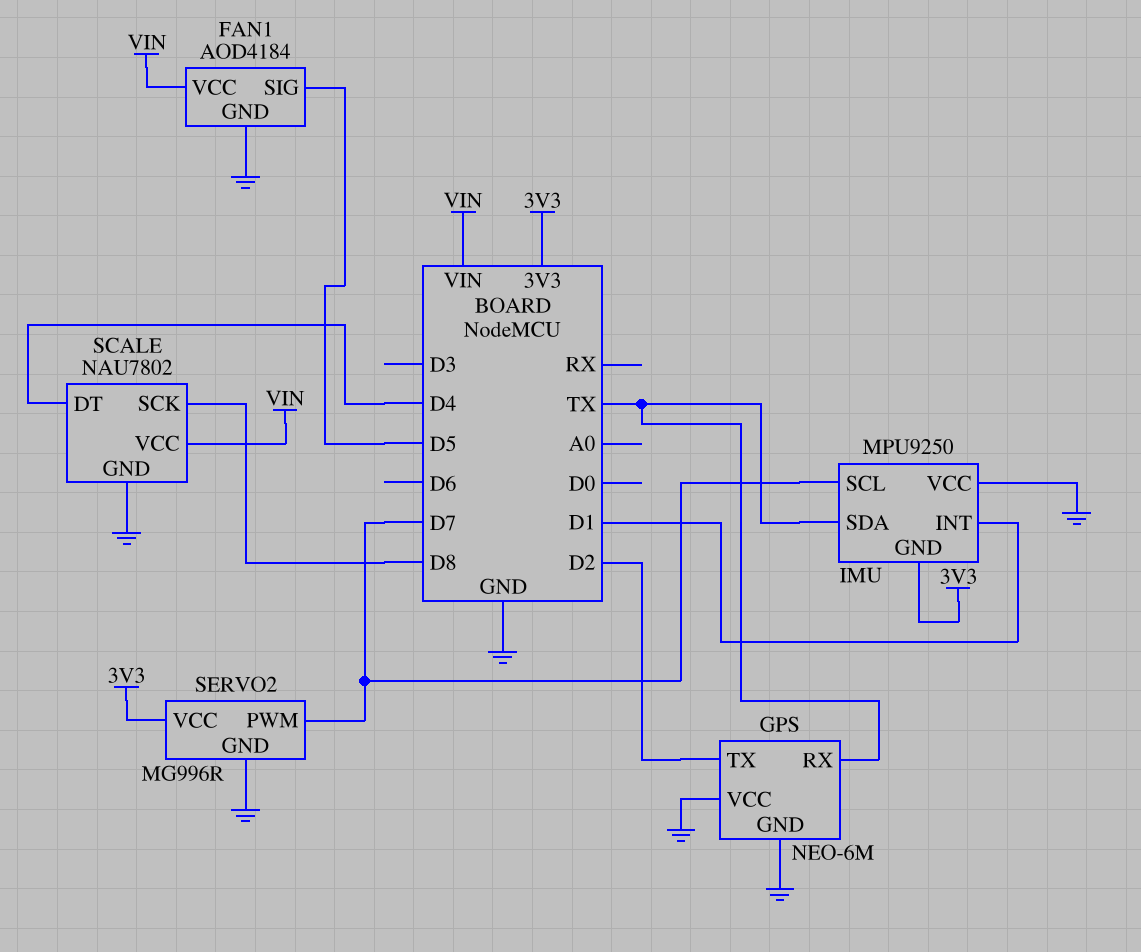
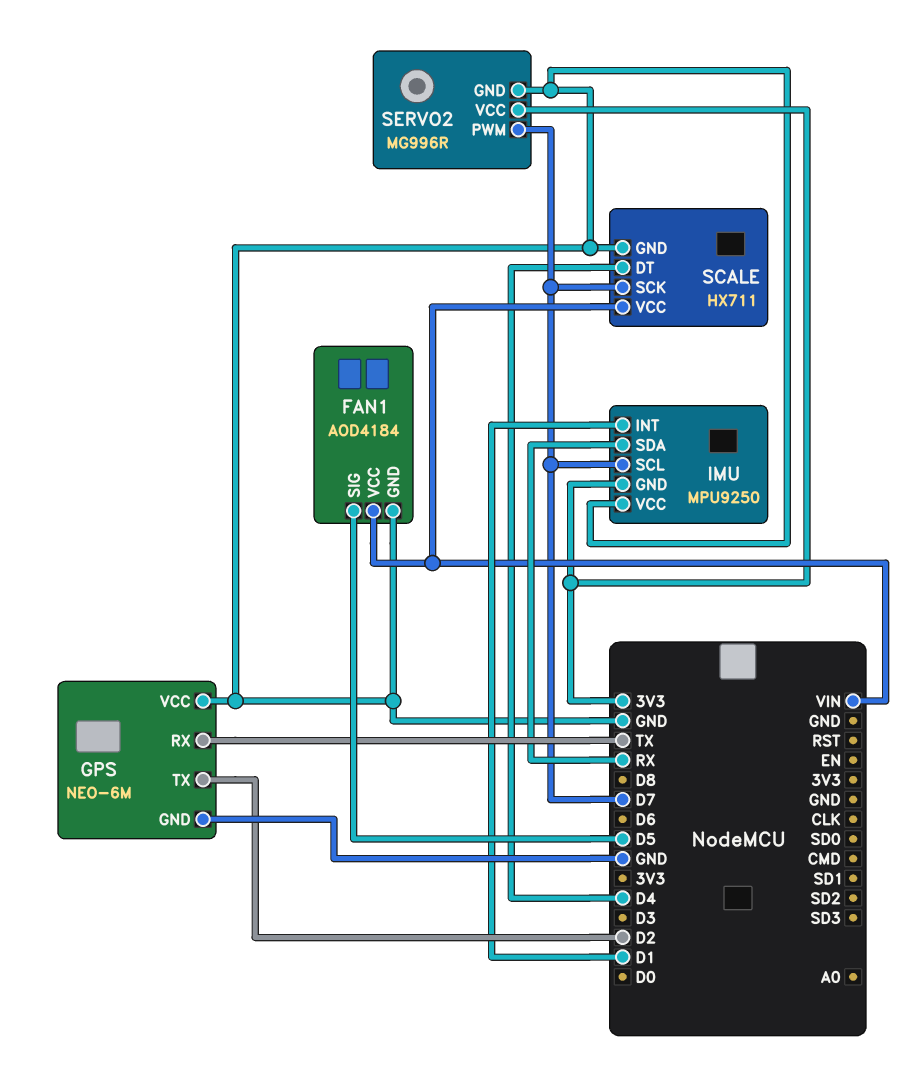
IMU pin SDA: TX -> RX
SCALE: NAU7802 -> HX711
SCALE pin SCK: D8 -> D7

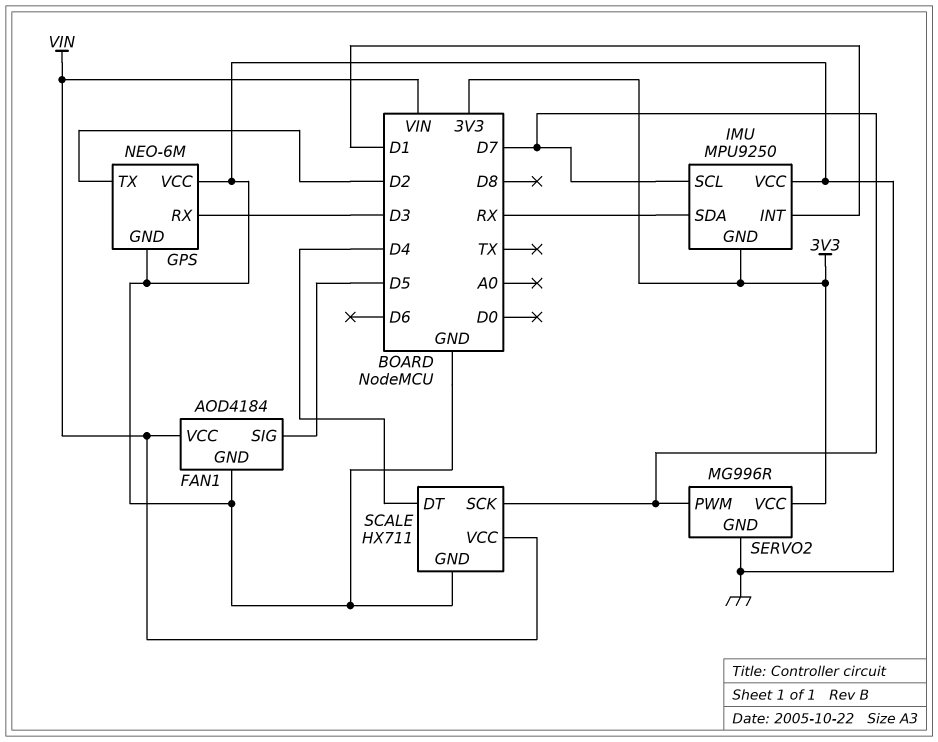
GPS pin RX: TX -> D3

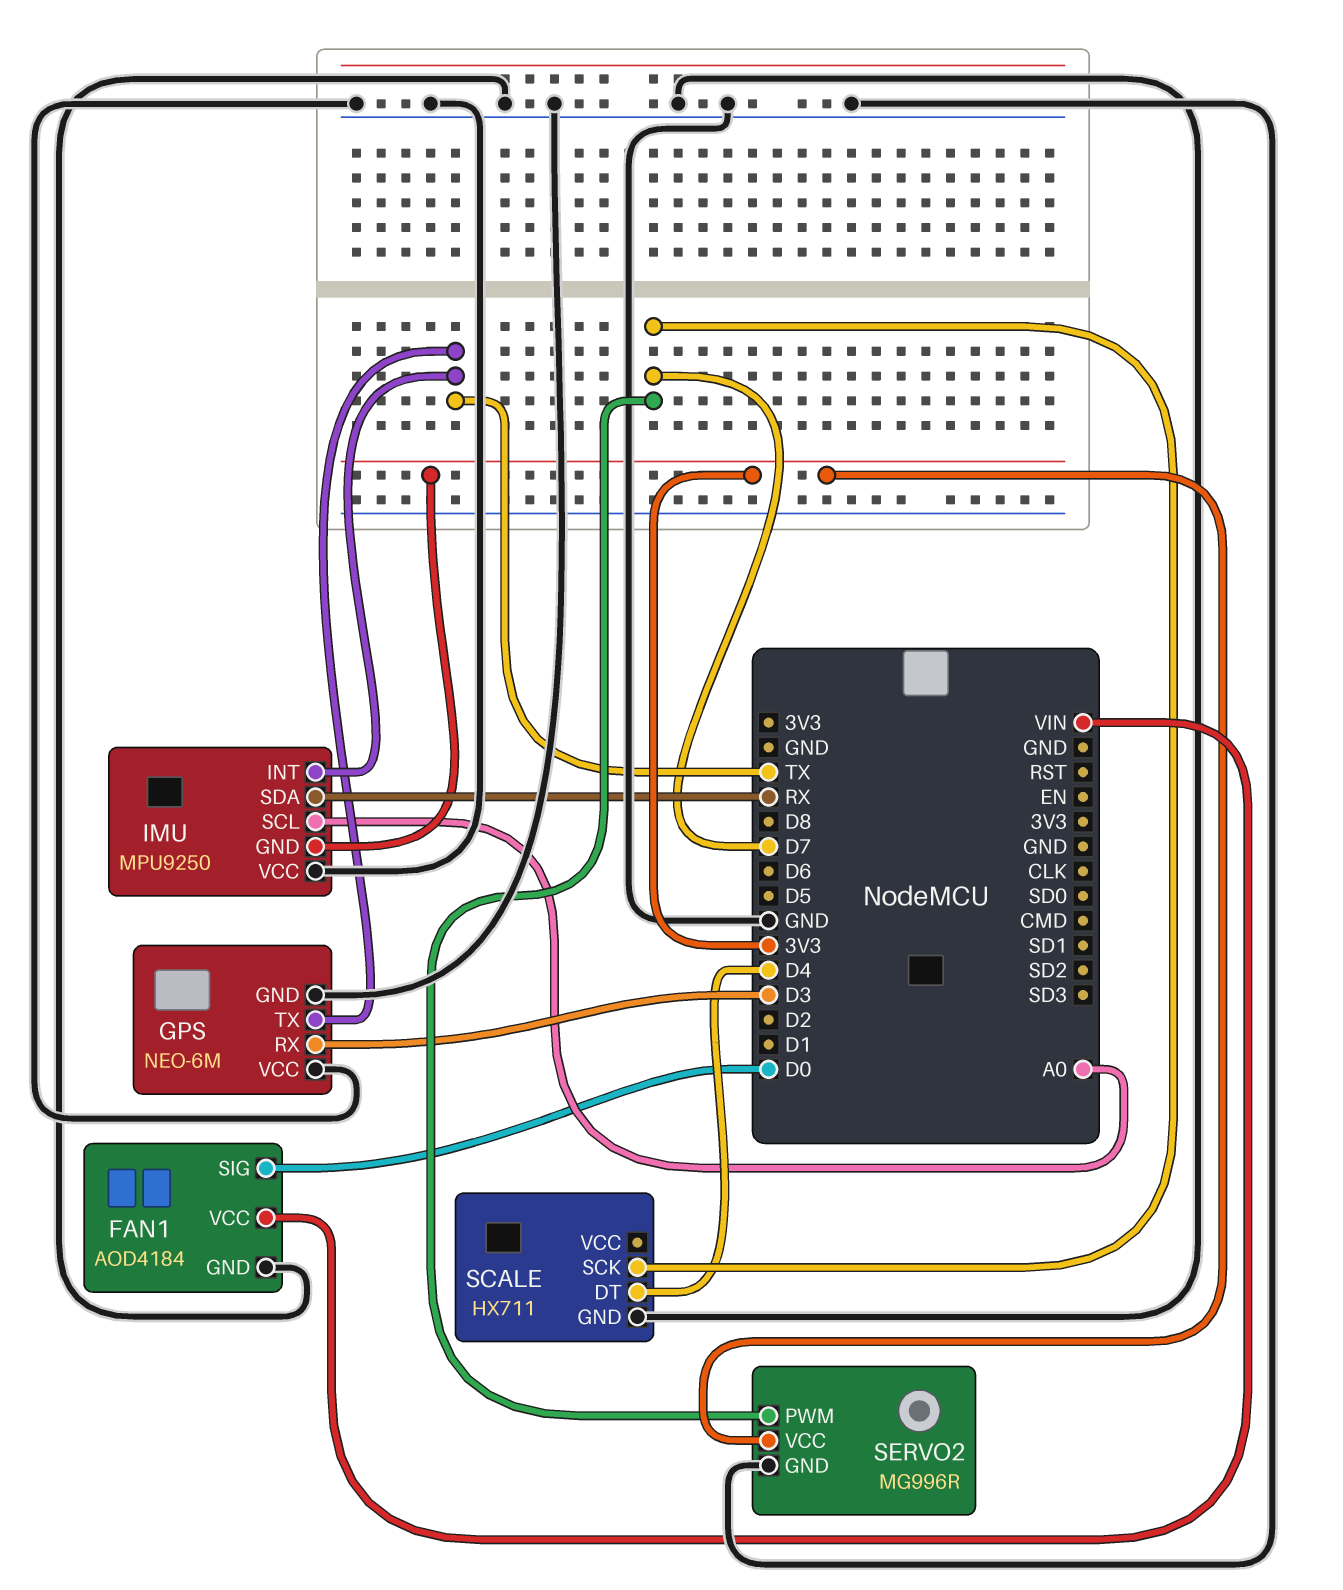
FAN1 pin SIG: D5 -> D0
GPS pin TX: D2 -> TX
IMU pin INT: D1 -> TX
IMU pin SCL: D7 -> A0
SCALE pin VCC: VIN -> none

